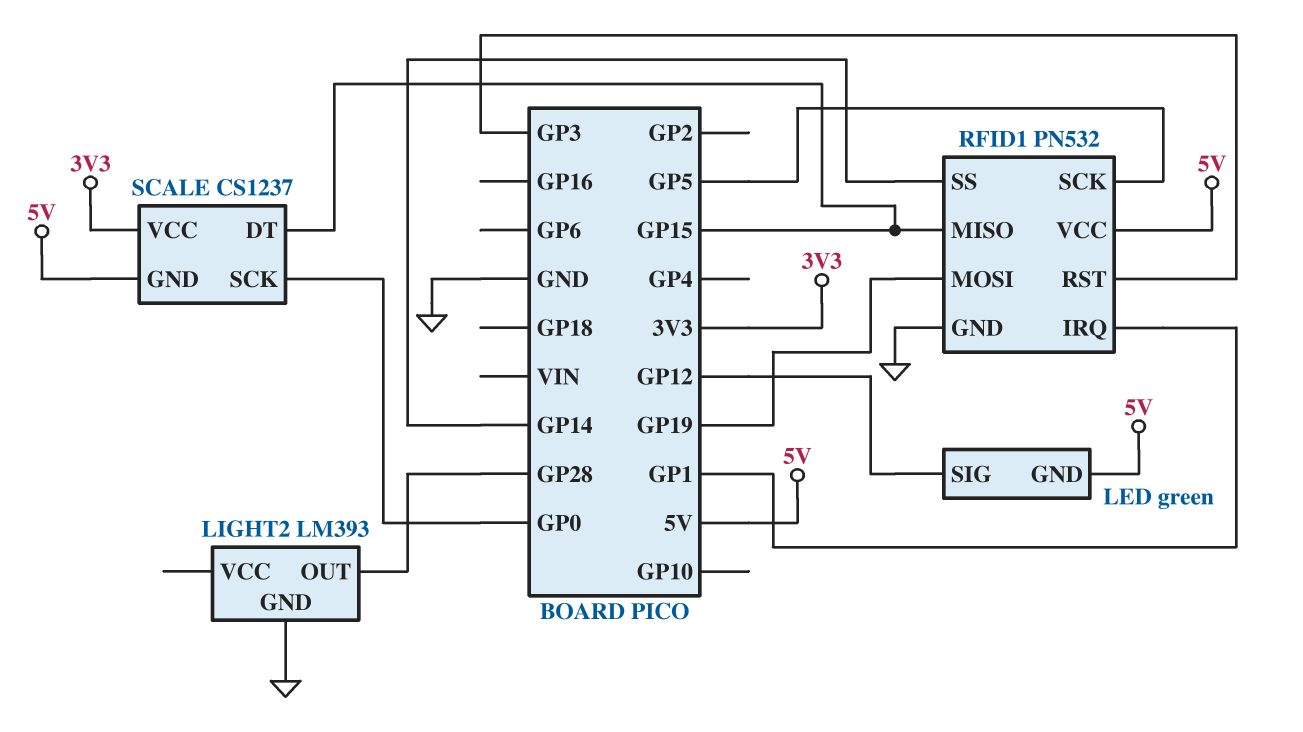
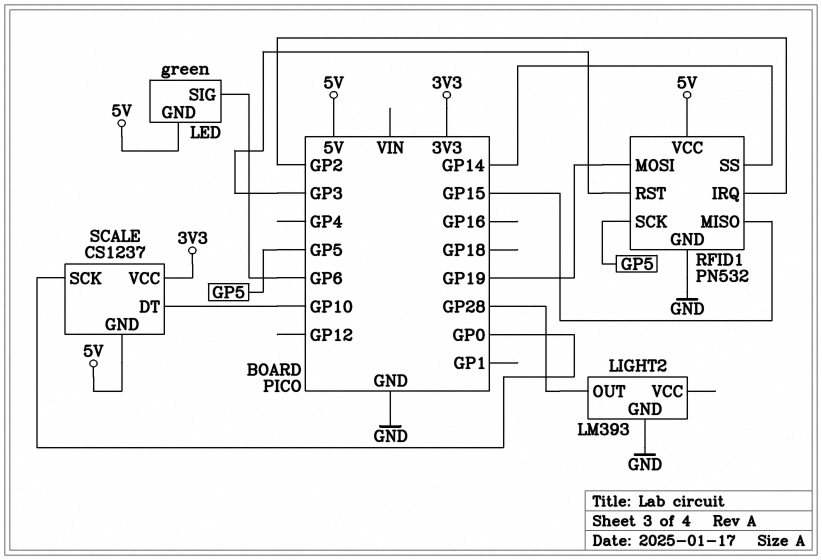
LED pin SIG: GP12 -> GP6
RFID1 pin IRQ: GP1 -> GP2
SCALE pin DT: GP15 -> GP10

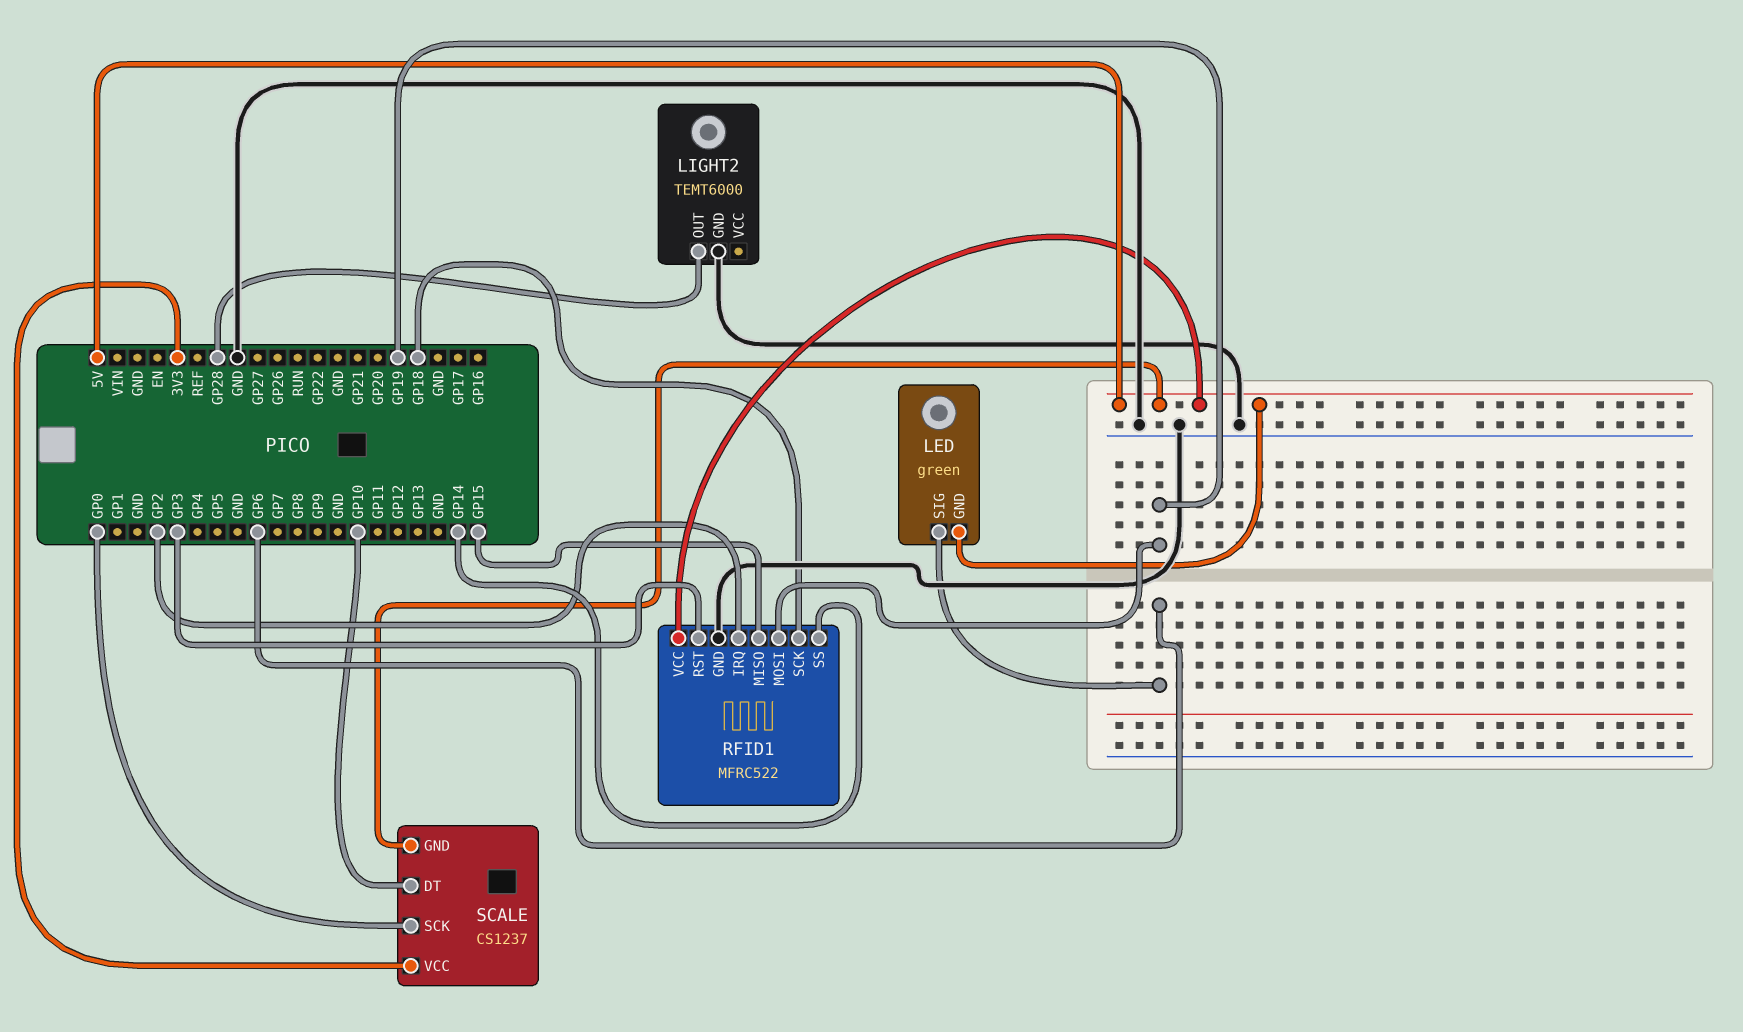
LIGHT2: LM393 -> TEMT6000
RFID1: PN532 -> MFRC522
RFID1 pin SCK: GP5 -> GP18

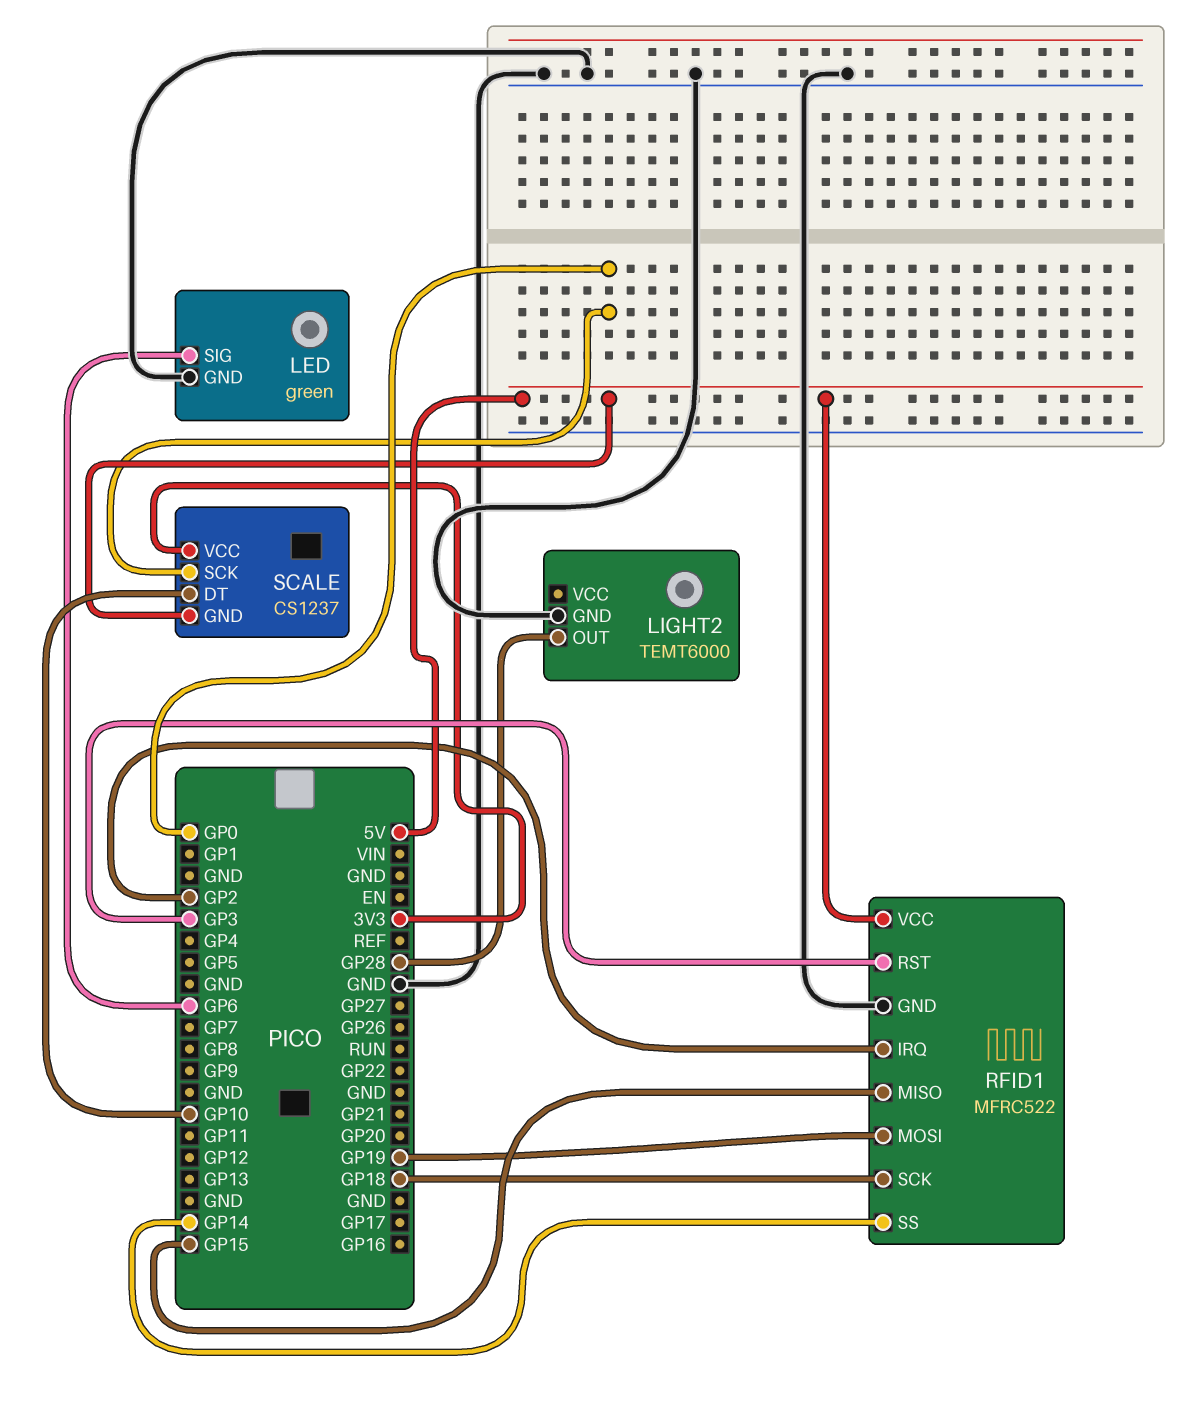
LED pin GND: 5V -> GND

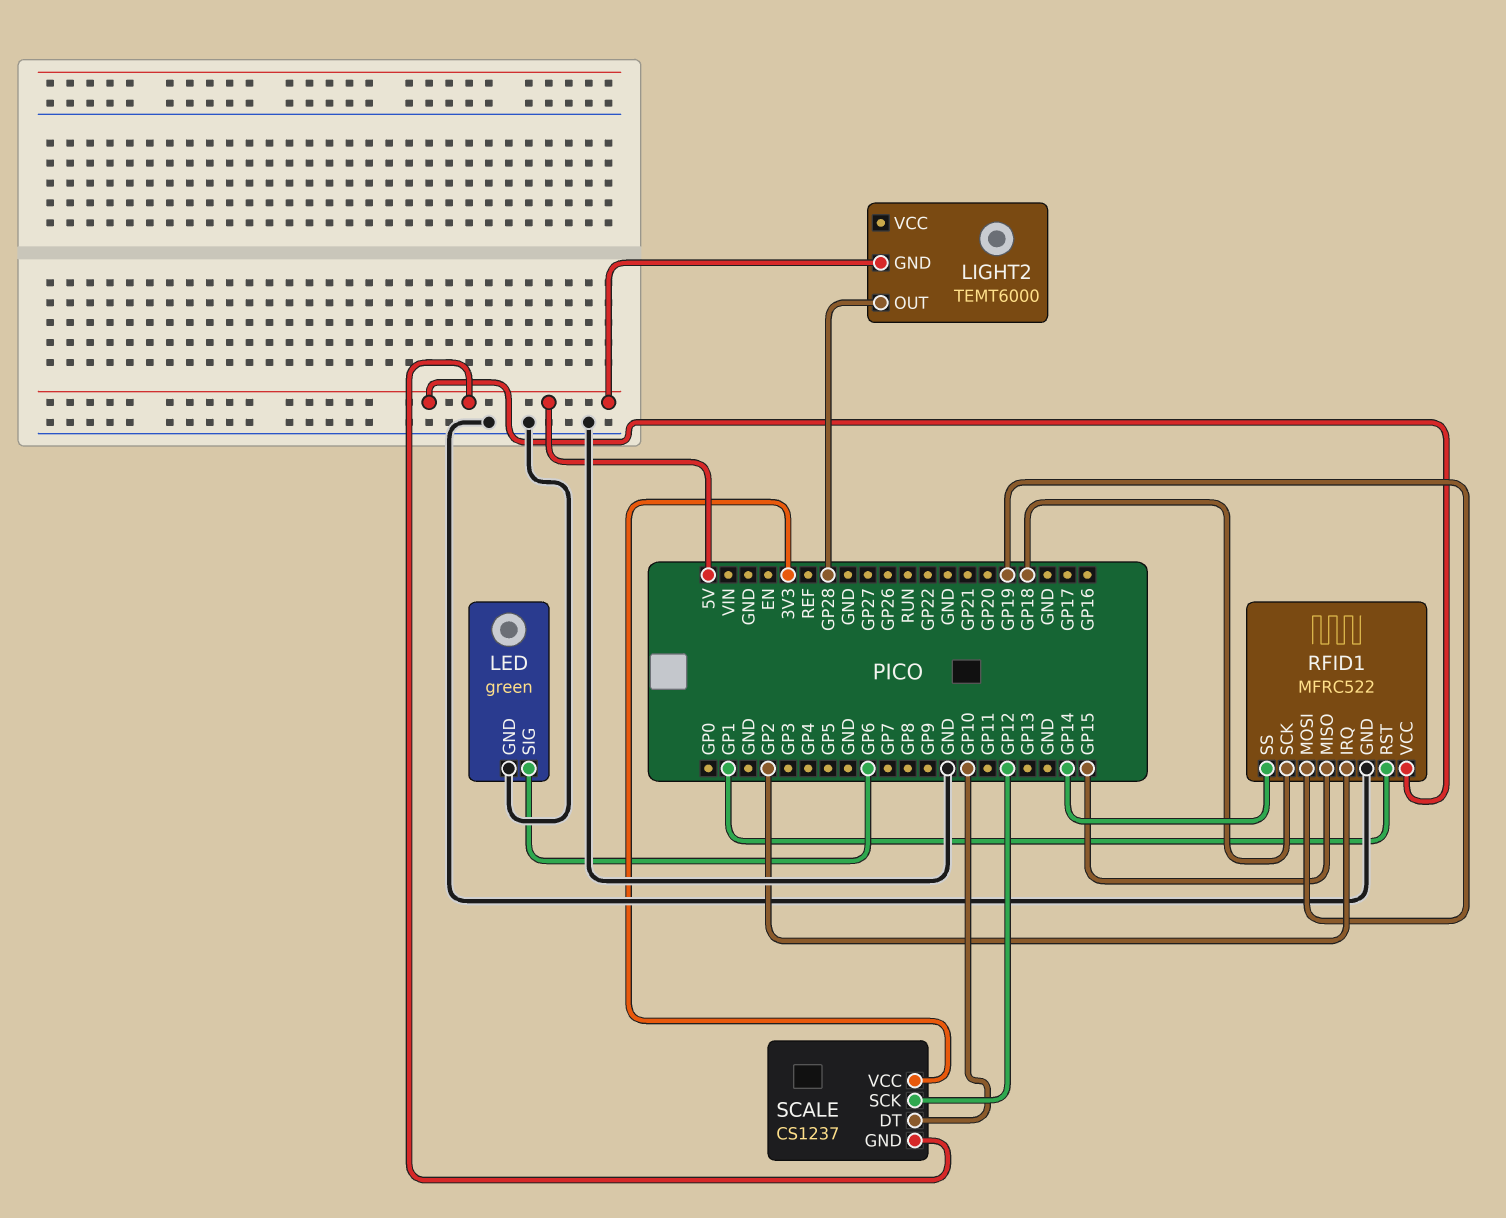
LIGHT2 pin GND: GND -> 5V
RFID1 pin RST: GP3 -> GP1
SCALE pin SCK: GP0 -> GP12

